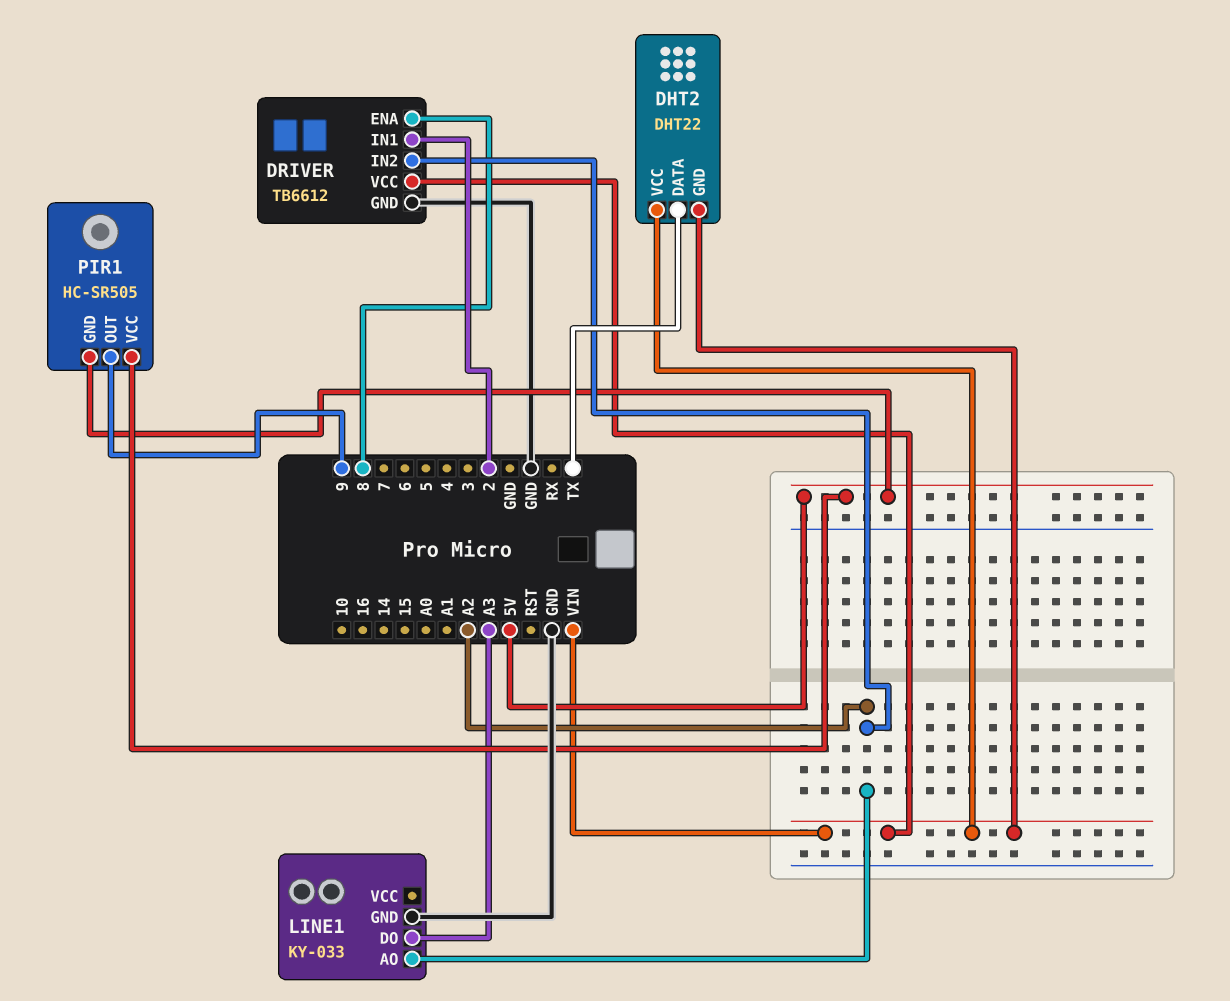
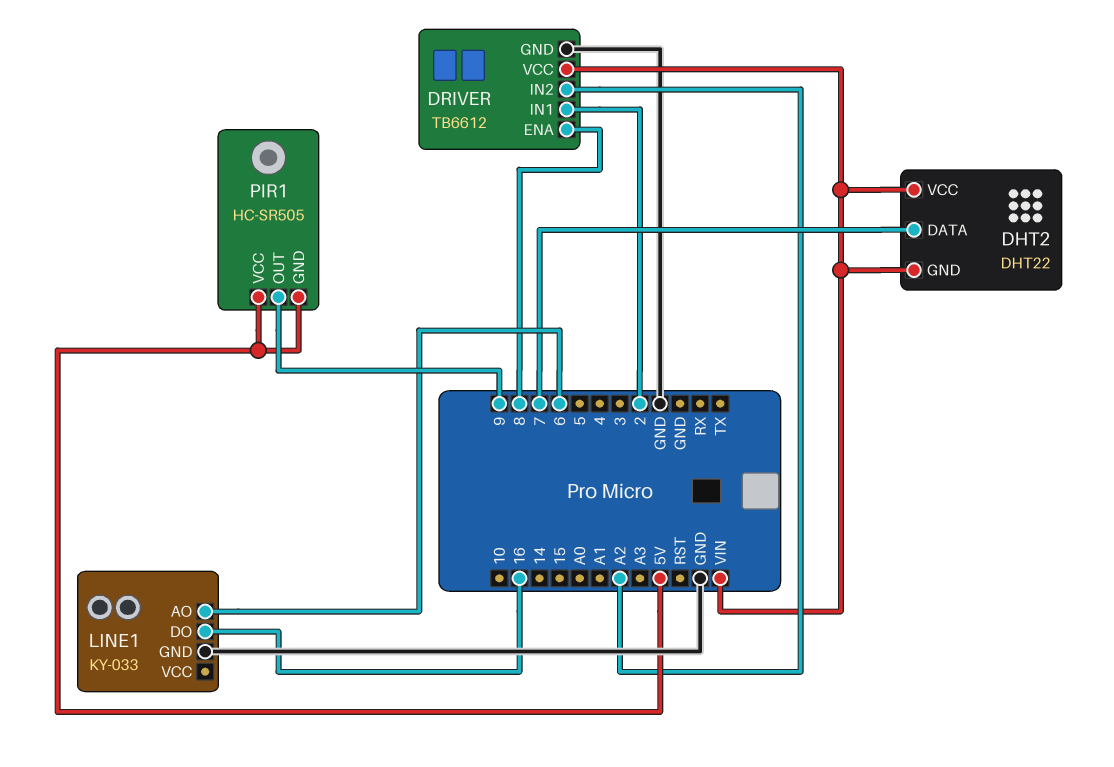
DHT2 pin DATA: TX -> 7
LINE1 pin AO: A2 -> 6
LINE1 pin DO: A3 -> 16

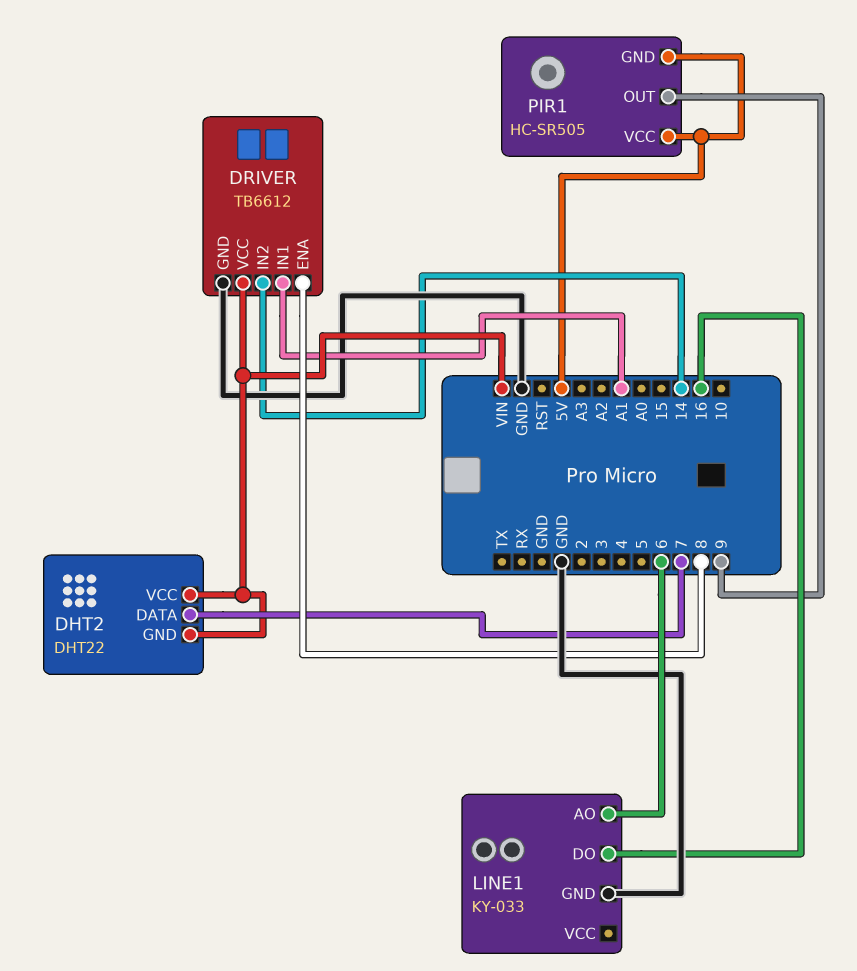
DRIVER pin IN1: 2 -> A1
DRIVER pin IN2: A2 -> 14

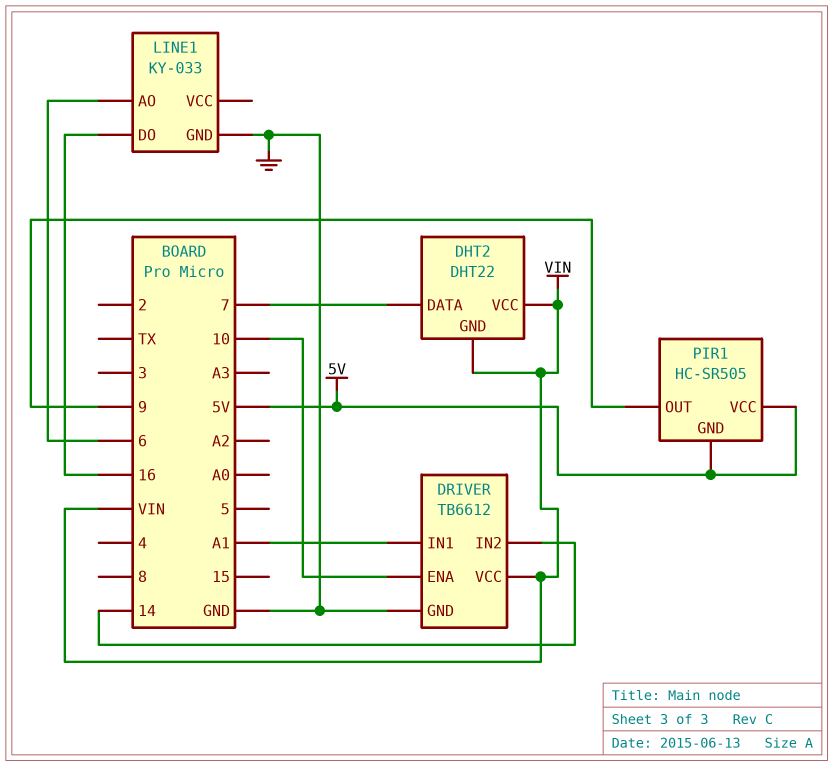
DRIVER pin ENA: 8 -> 10

